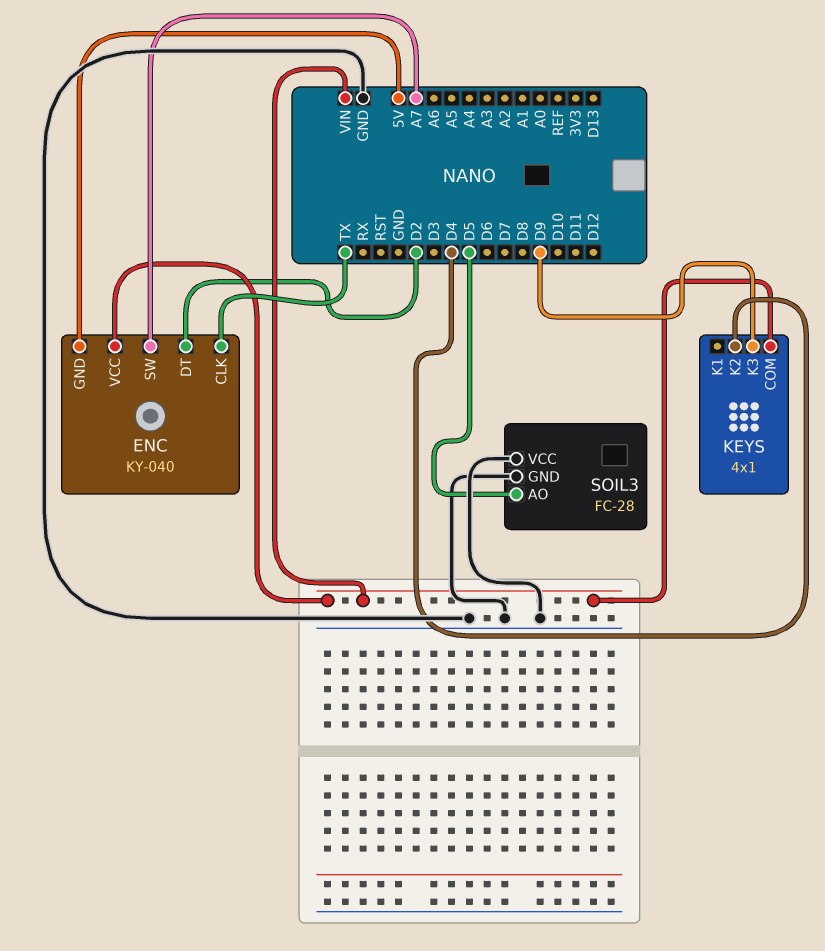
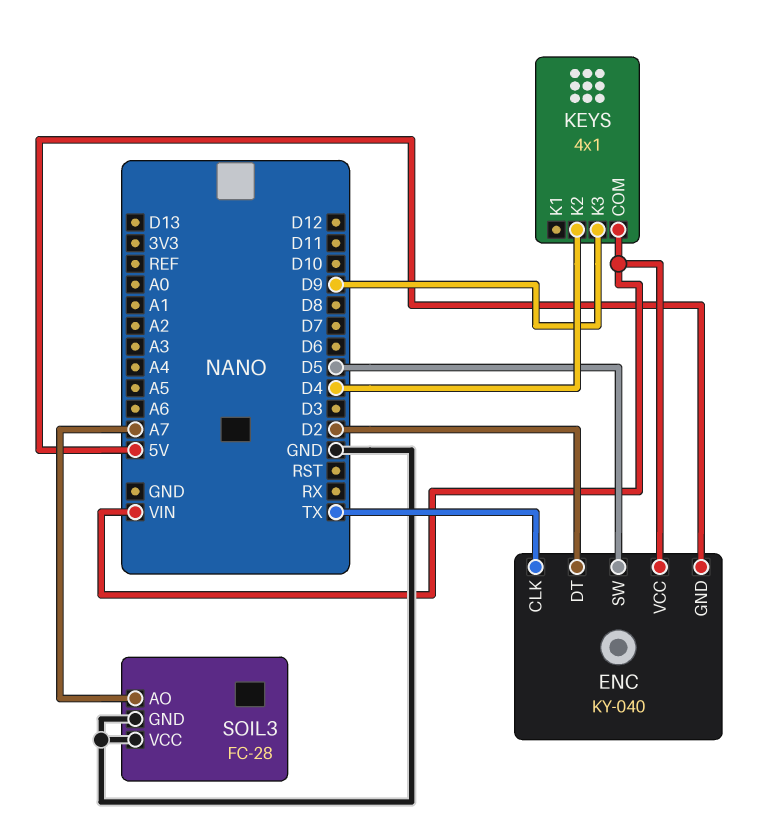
ENC pin SW: A7 -> D5
SOIL3 pin AO: D5 -> A7

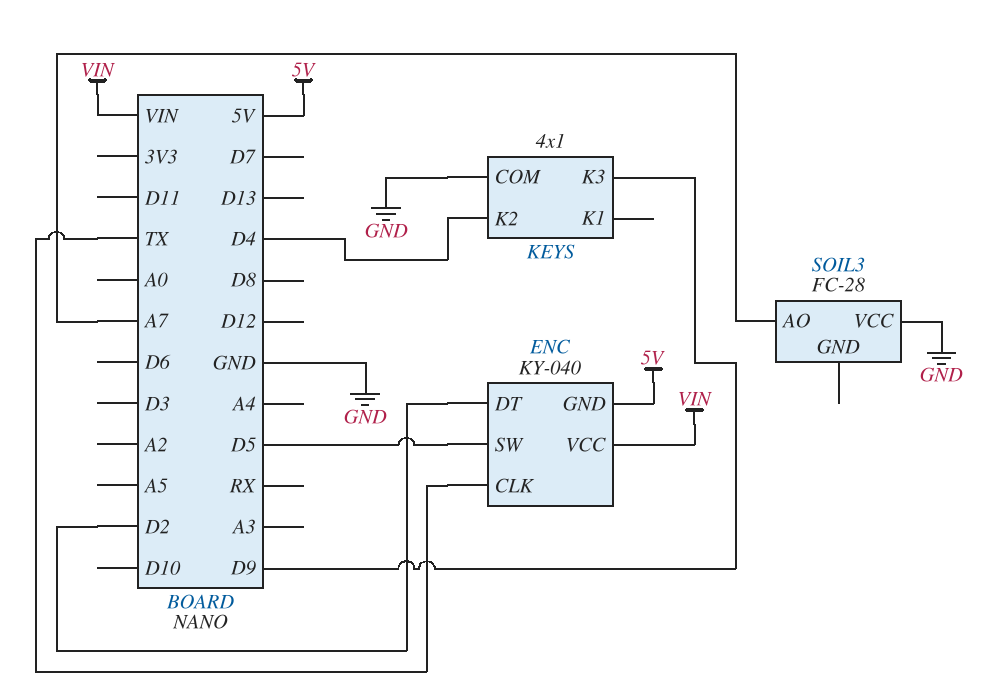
KEYS pin COM: VIN -> GND
SOIL3 pin GND: GND -> none

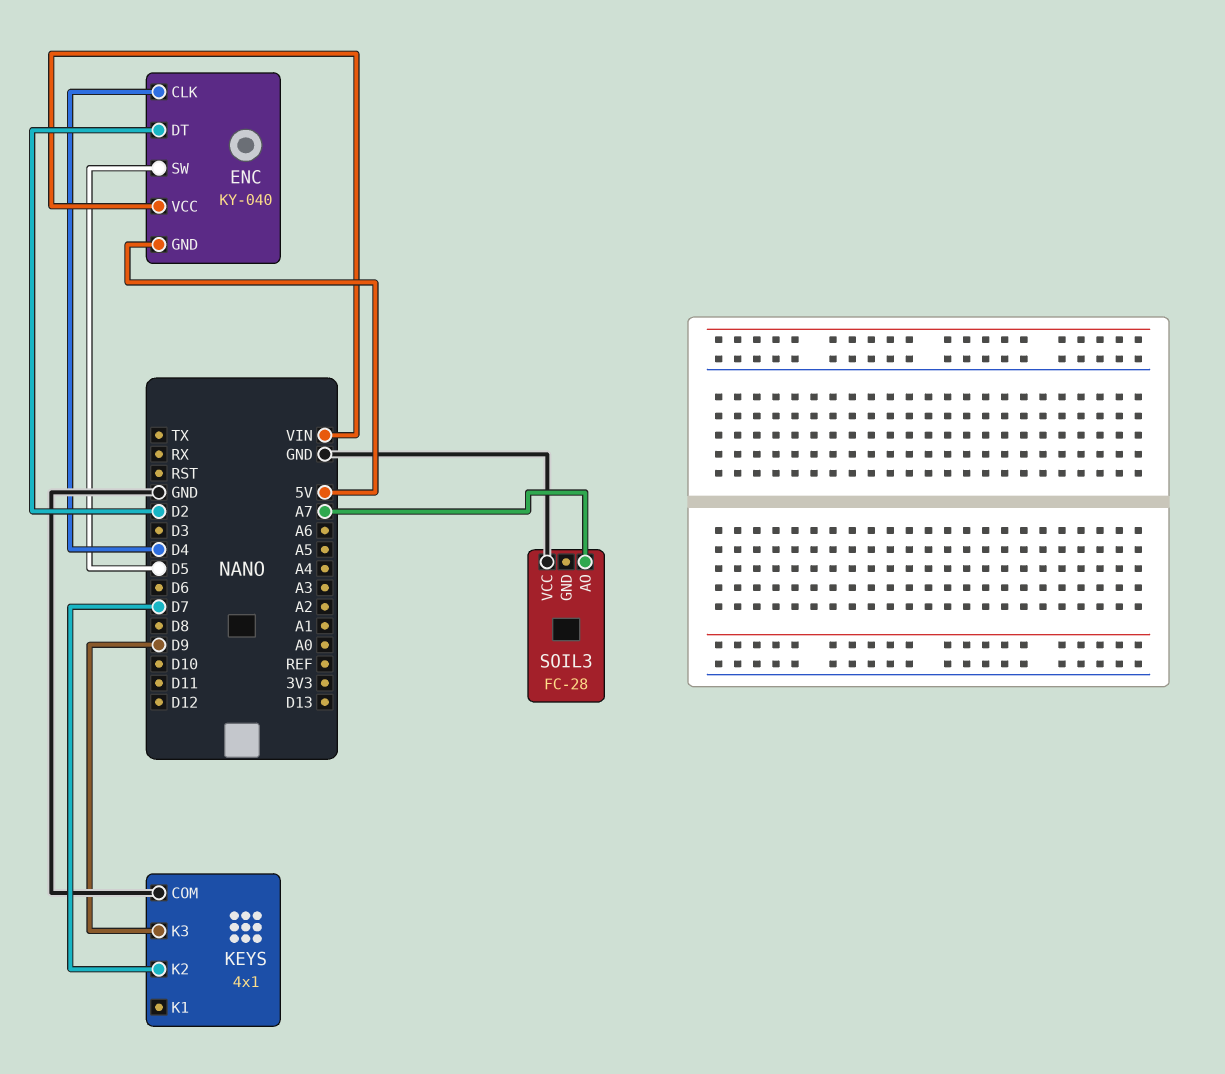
ENC pin CLK: TX -> D4
KEYS pin K2: D4 -> D7

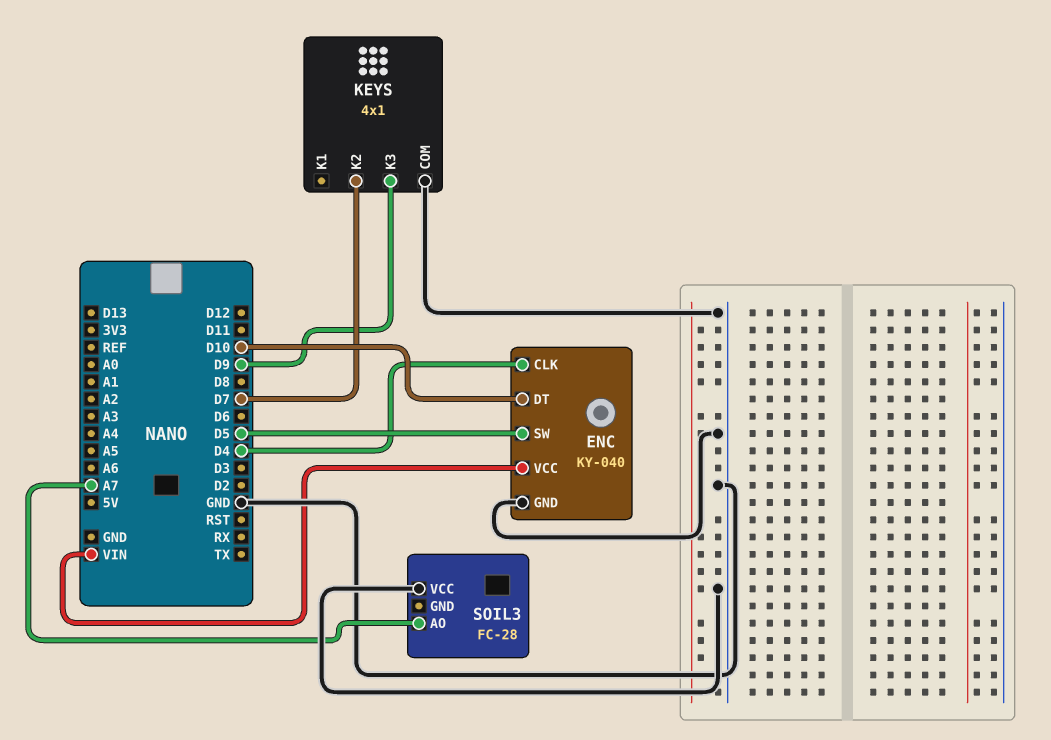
ENC pin DT: D2 -> D10
ENC pin GND: 5V -> GND

